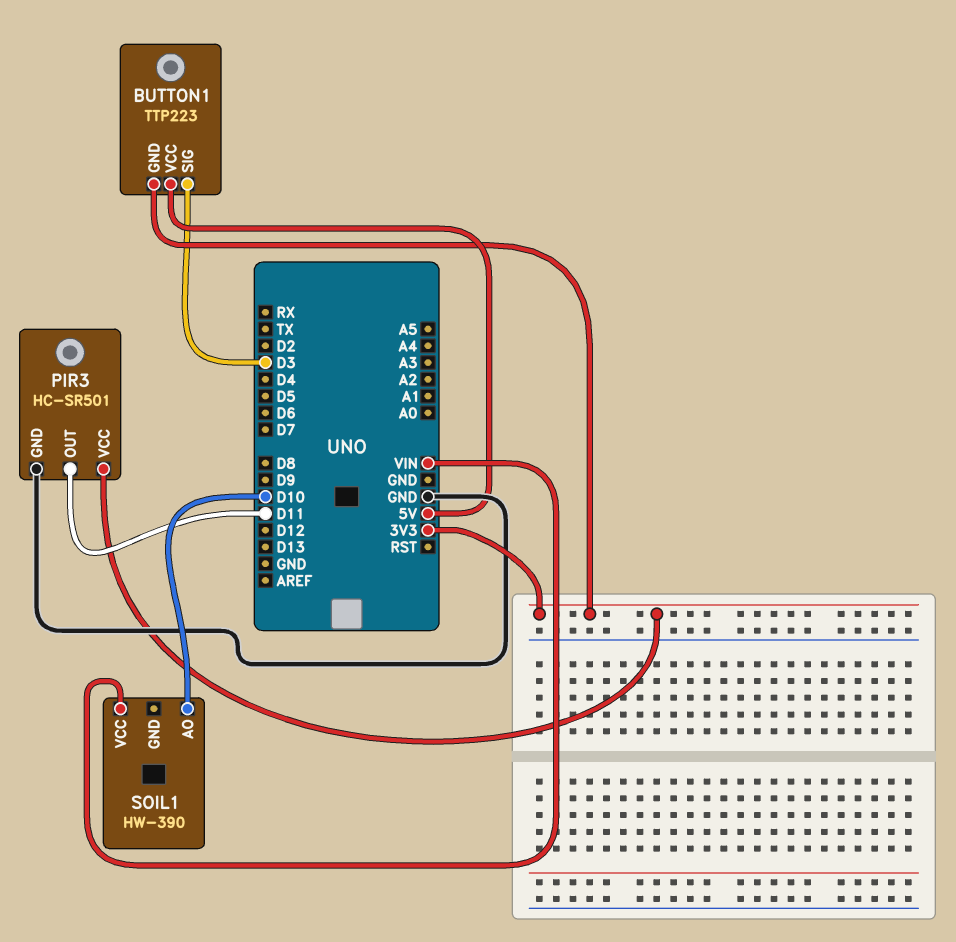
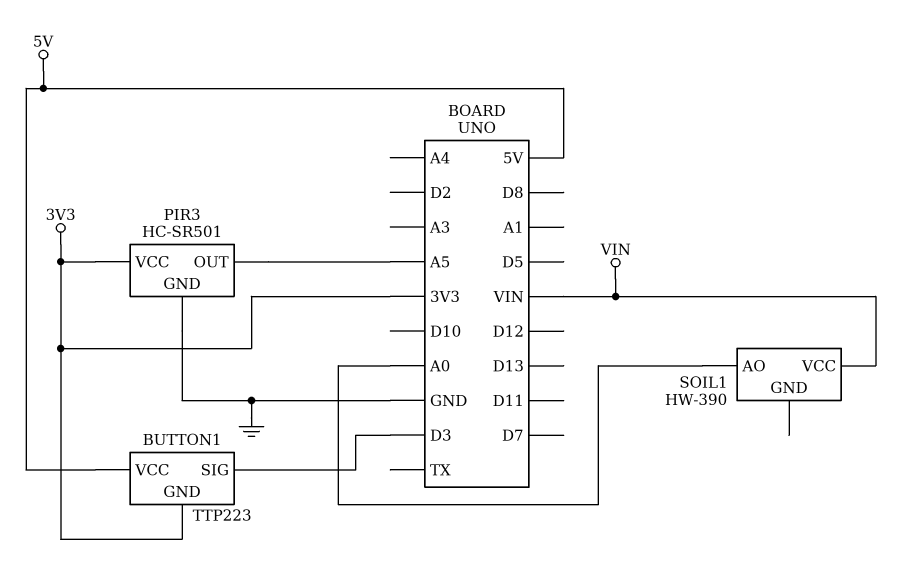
PIR3 pin OUT: D11 -> A5
SOIL1 pin AO: D10 -> A0

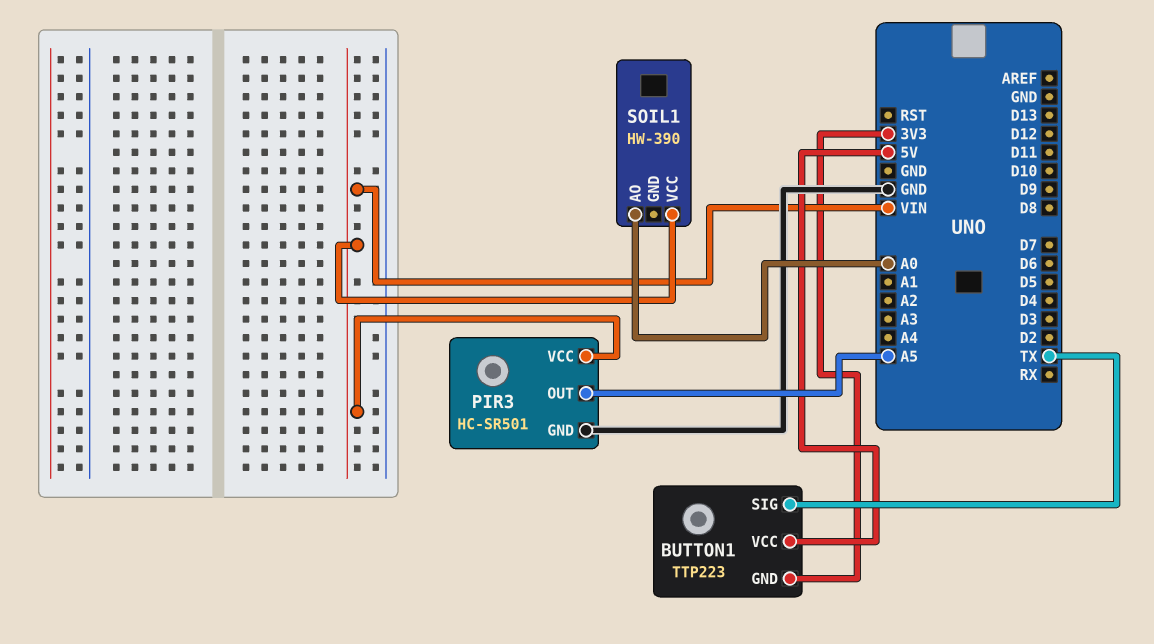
BUTTON1 pin SIG: D3 -> TX
PIR3 pin VCC: 3V3 -> VIN

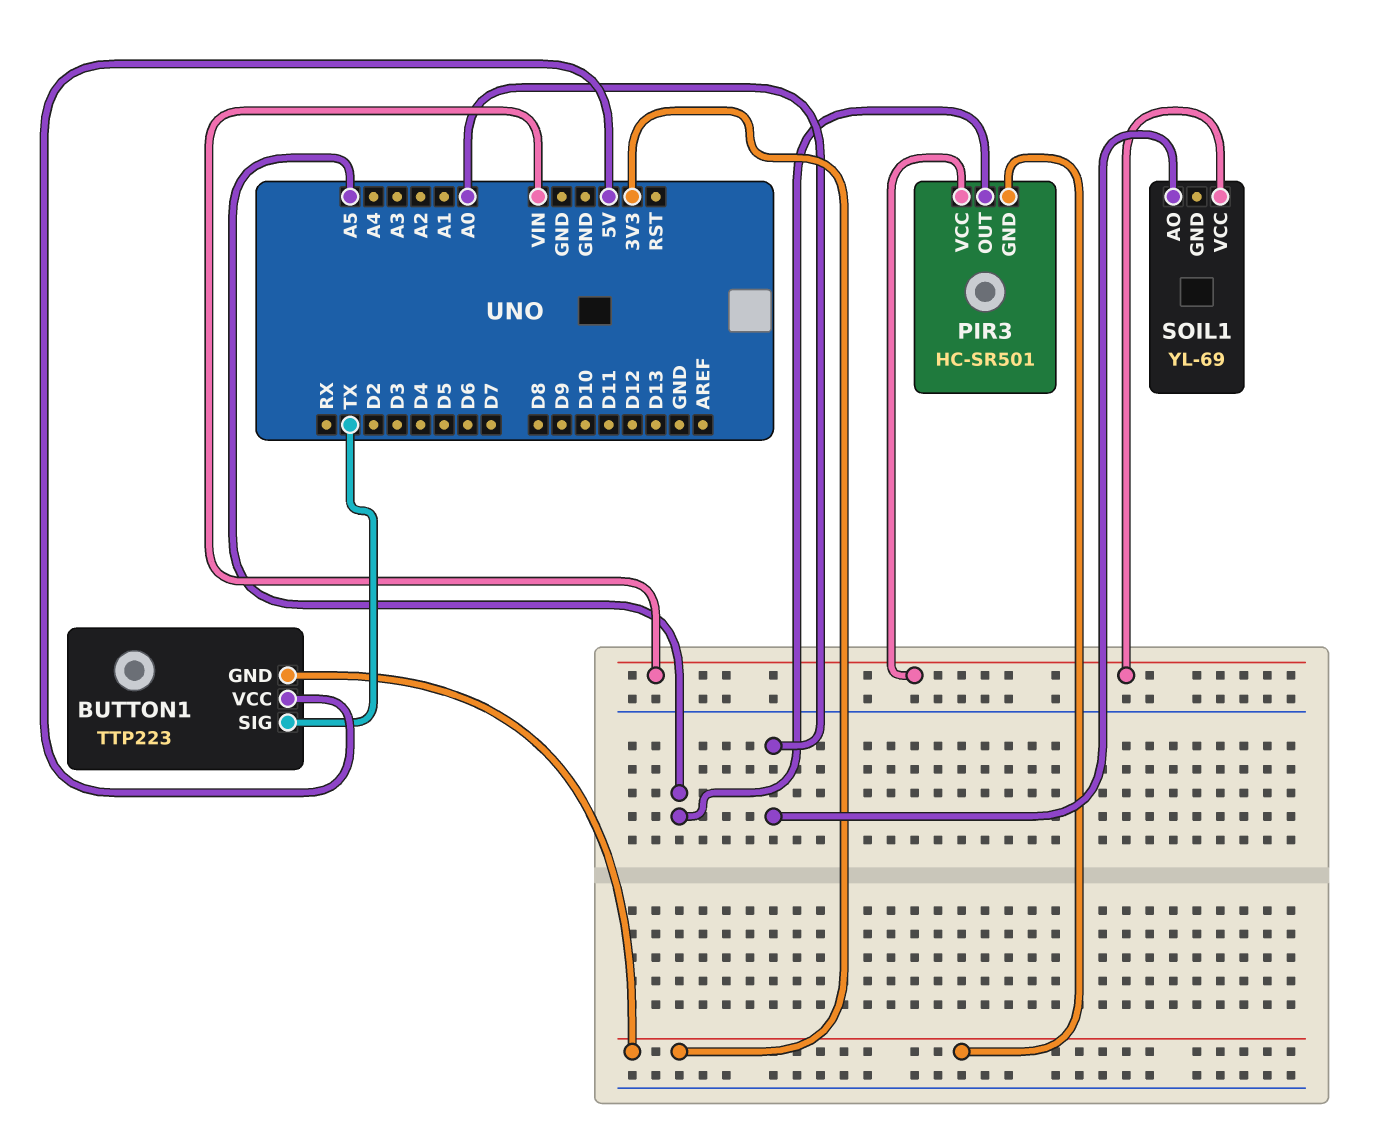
PIR3 pin GND: GND -> 3V3
SOIL1: HW-390 -> YL-69

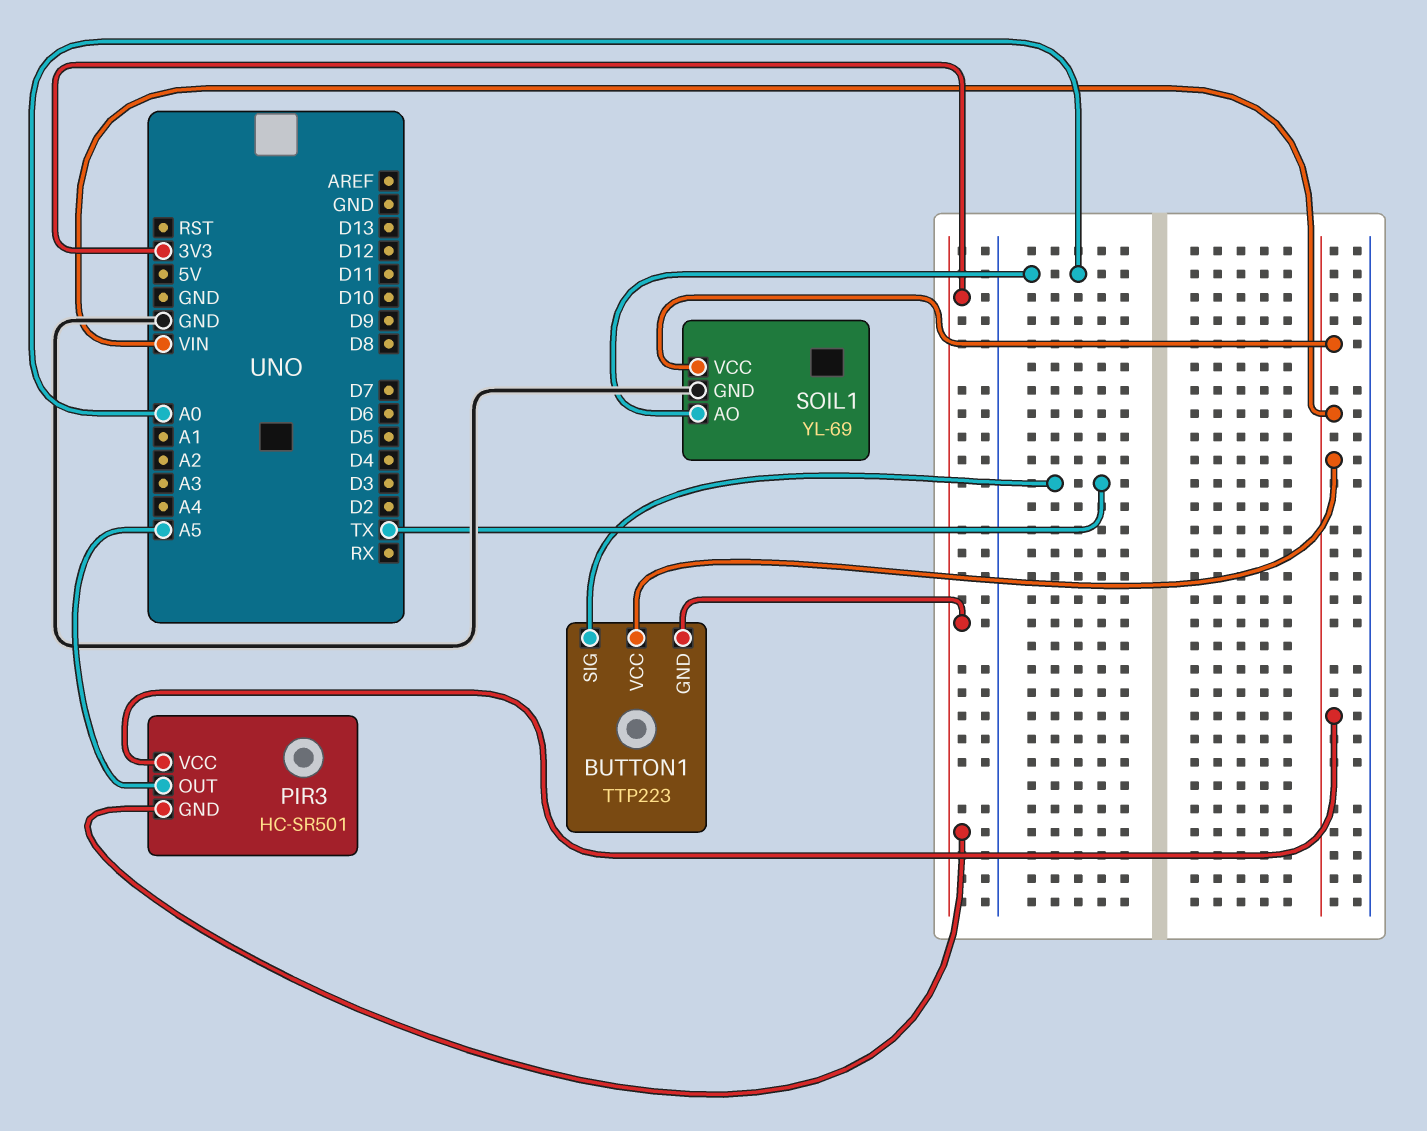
BUTTON1 pin VCC: 5V -> VIN
SOIL1 pin GND: none -> GND

